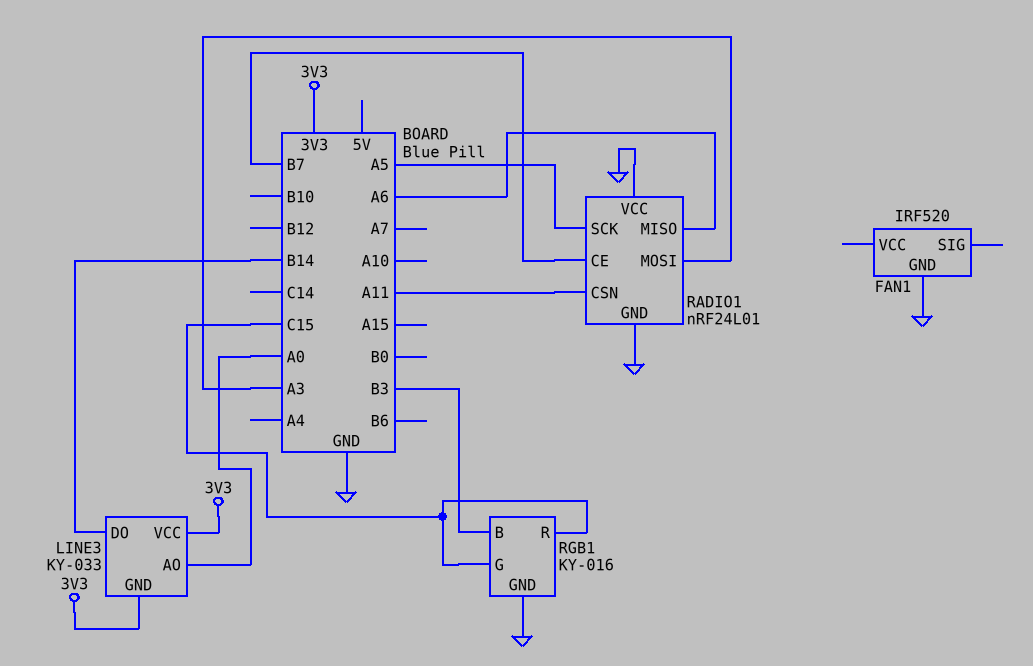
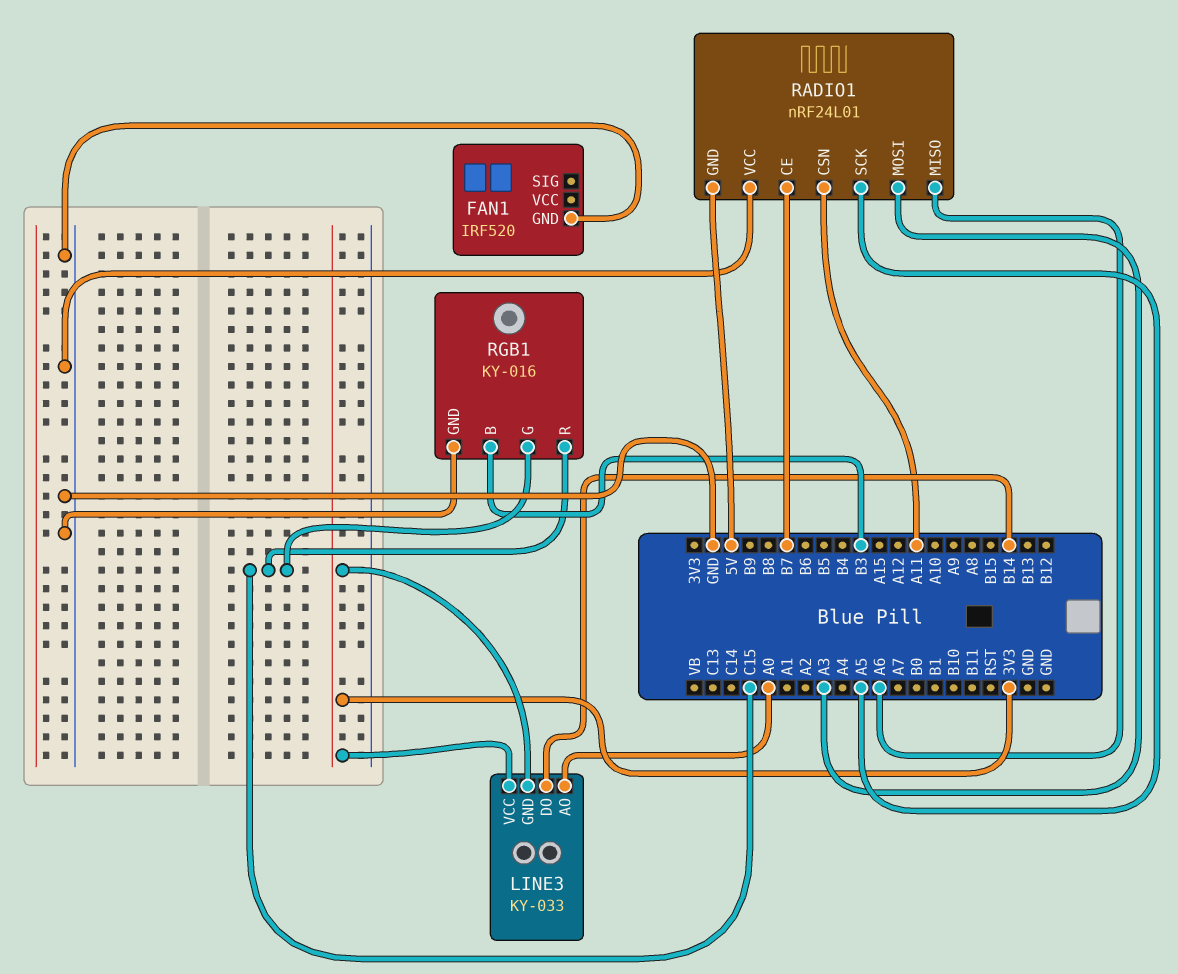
RADIO1 pin GND: GND -> 5V

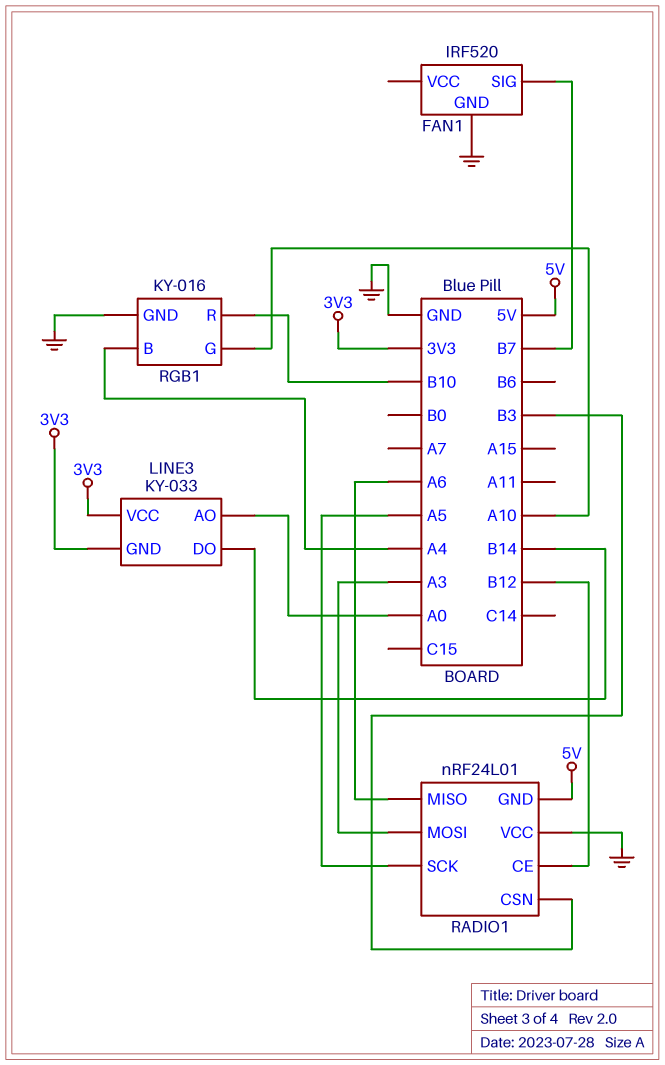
FAN1 pin SIG: none -> B7
RADIO1 pin CE: B7 -> B12
RADIO1 pin CSN: A11 -> B3
RGB1 pin B: B3 -> A4
RGB1 pin G: C15 -> A10
RGB1 pin R: C15 -> B10

